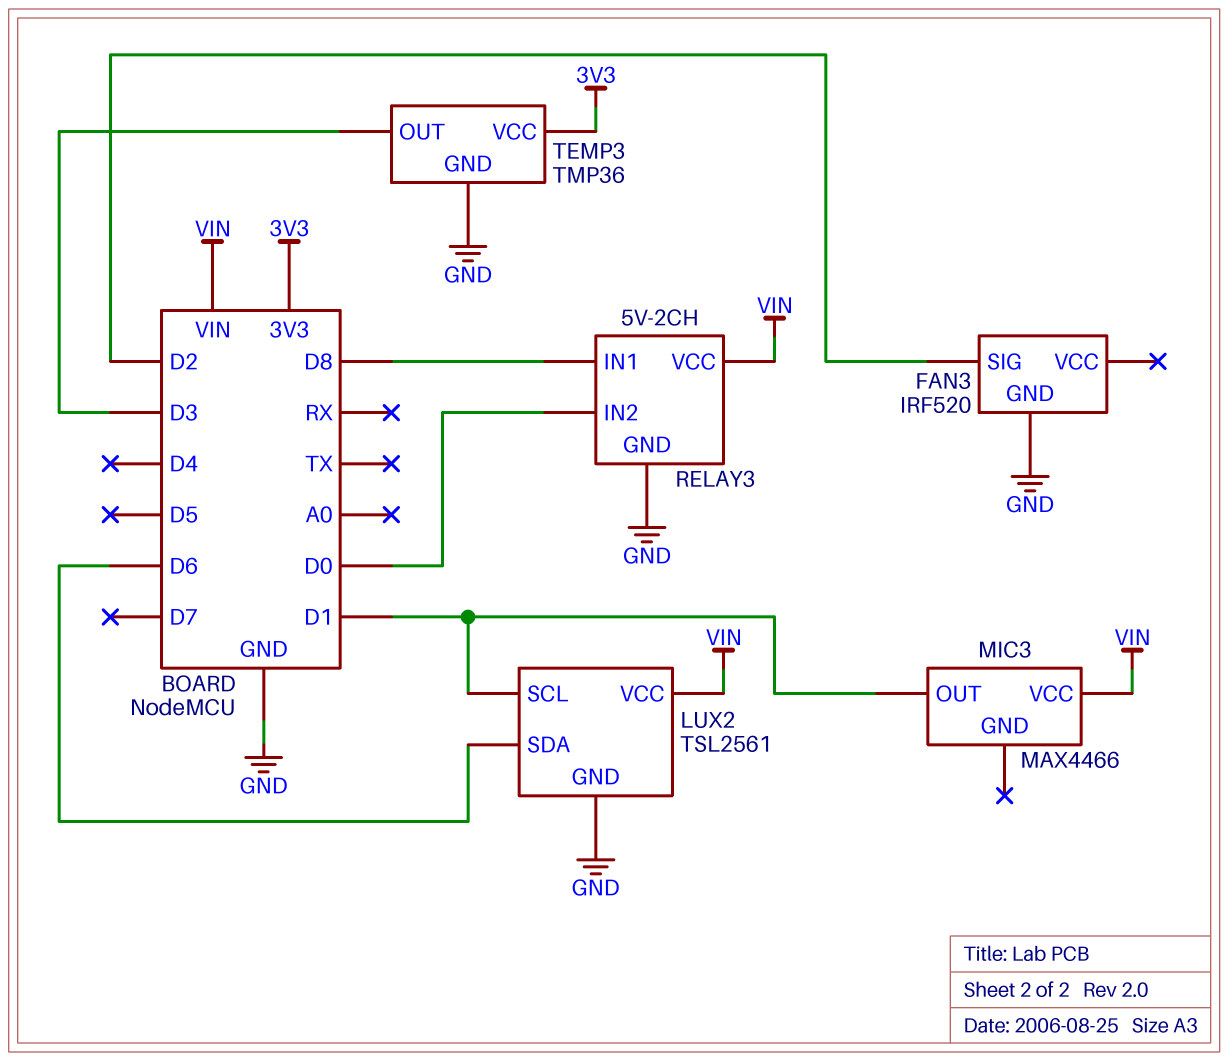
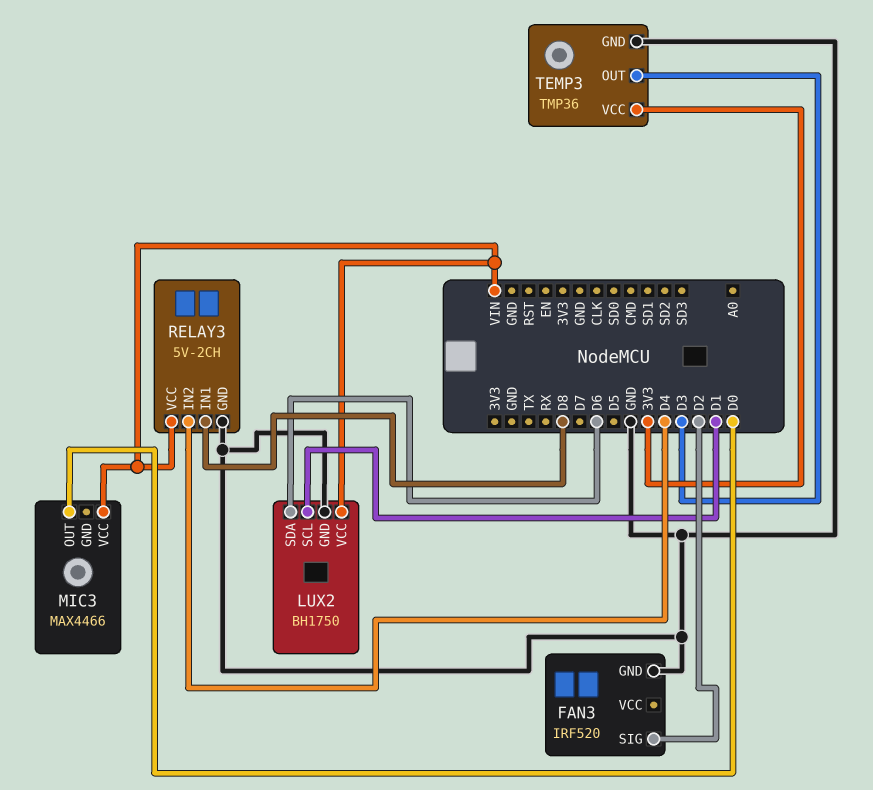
LUX2: TSL2561 -> BH1750
MIC3 pin OUT: D1 -> D0
RELAY3 pin IN2: D0 -> D4

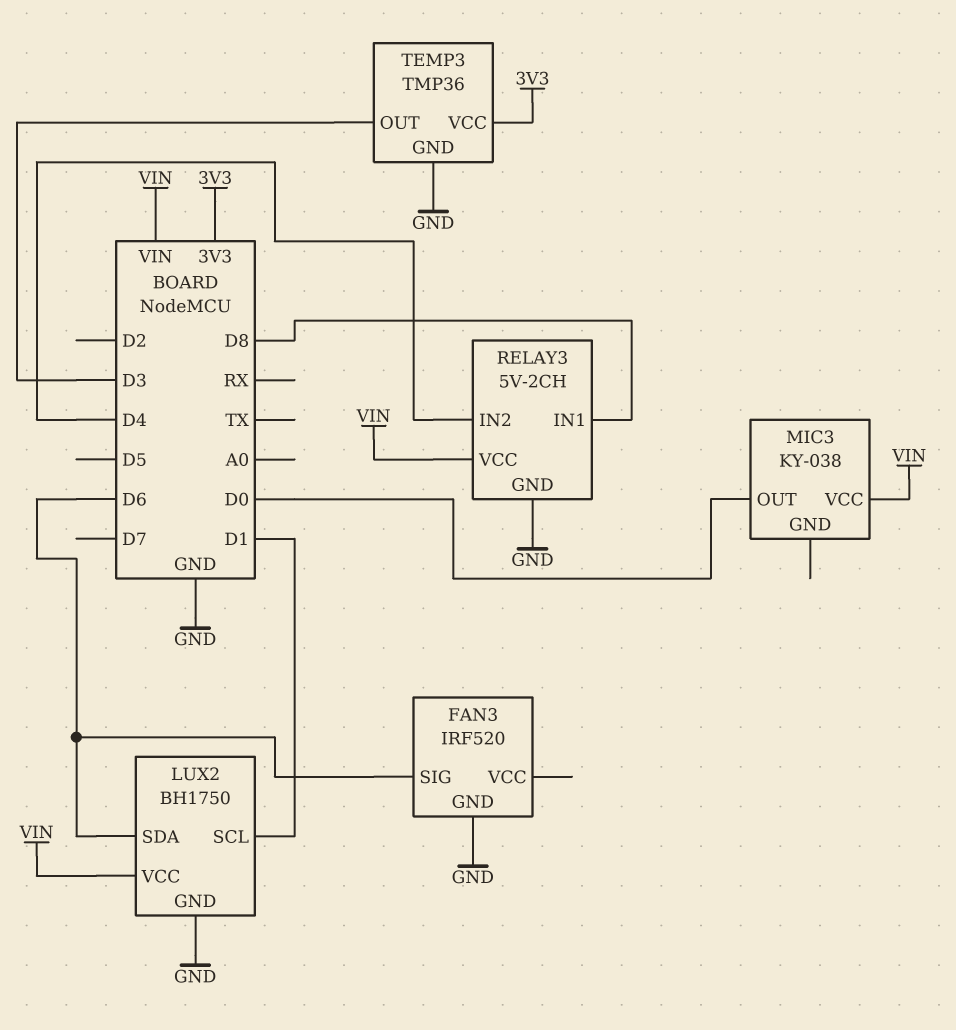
FAN3 pin SIG: D2 -> D6
MIC3: MAX4466 -> KY-038

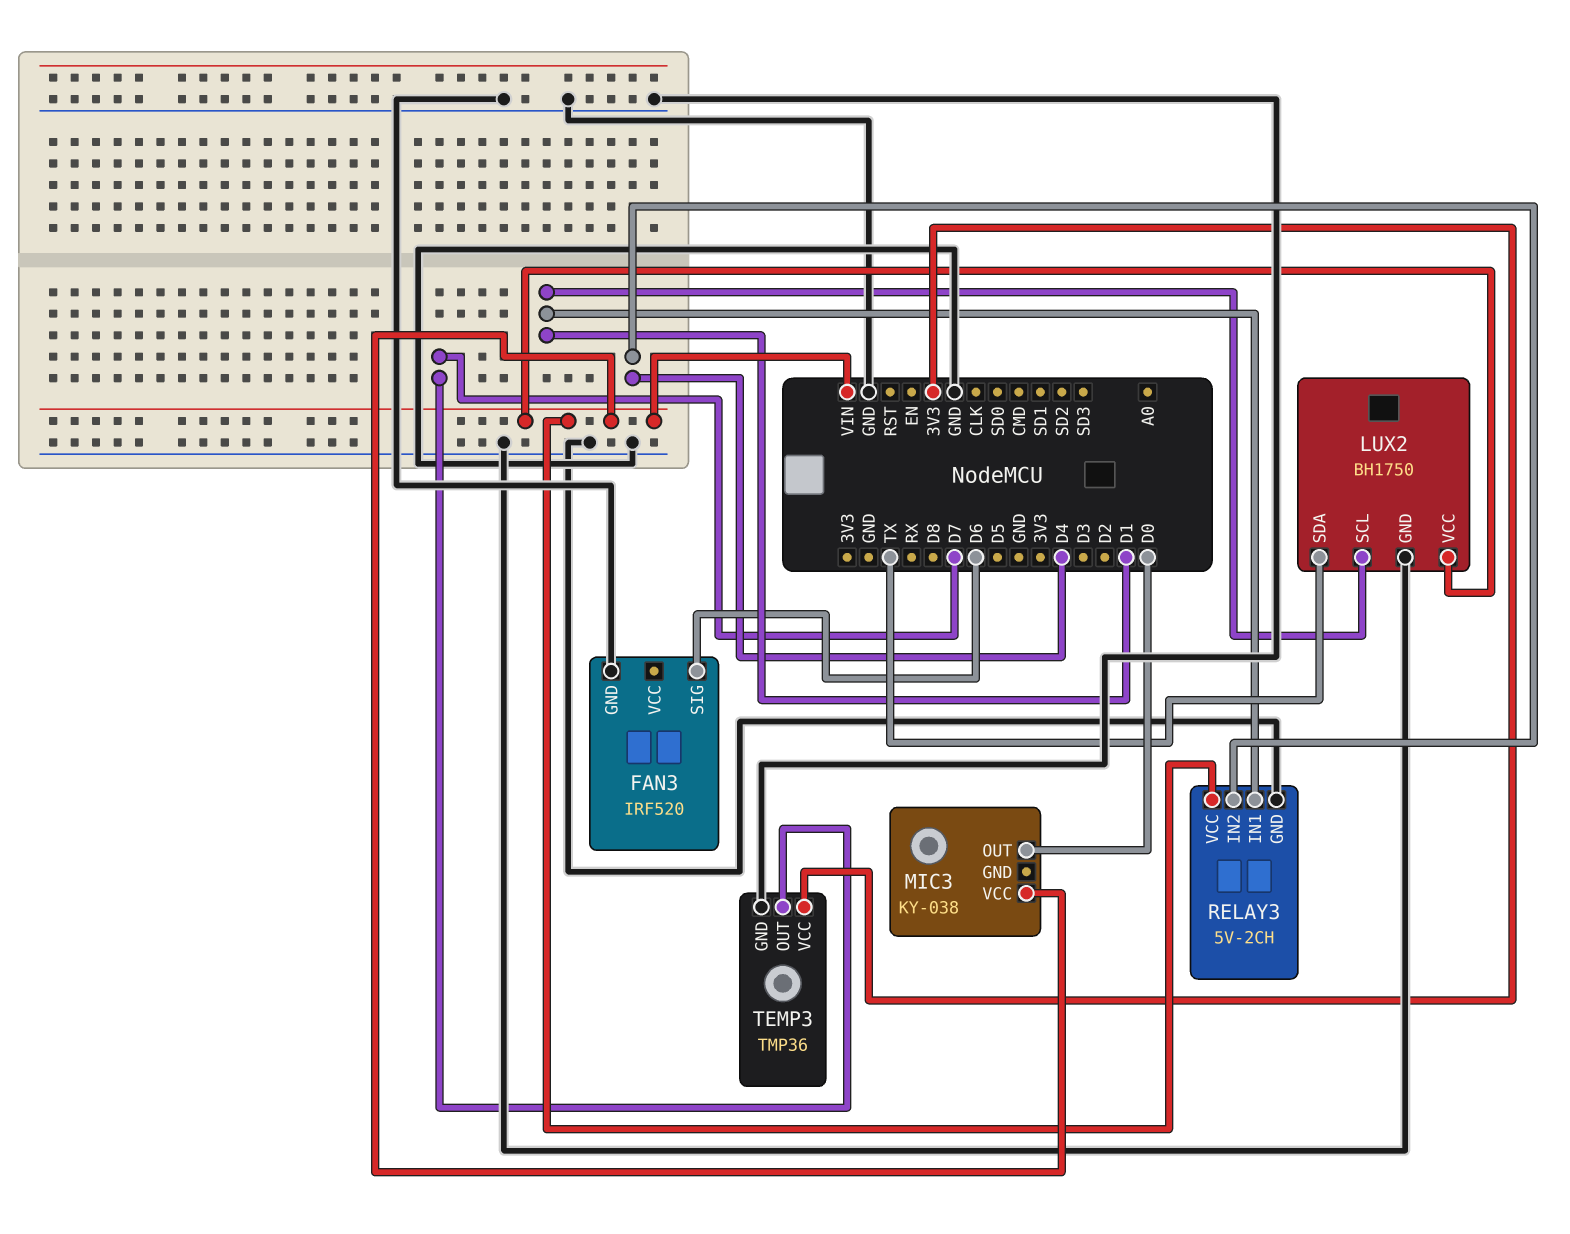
LUX2 pin SDA: D6 -> TX
RELAY3 pin IN1: D8 -> D1
TEMP3 pin OUT: D3 -> D7

